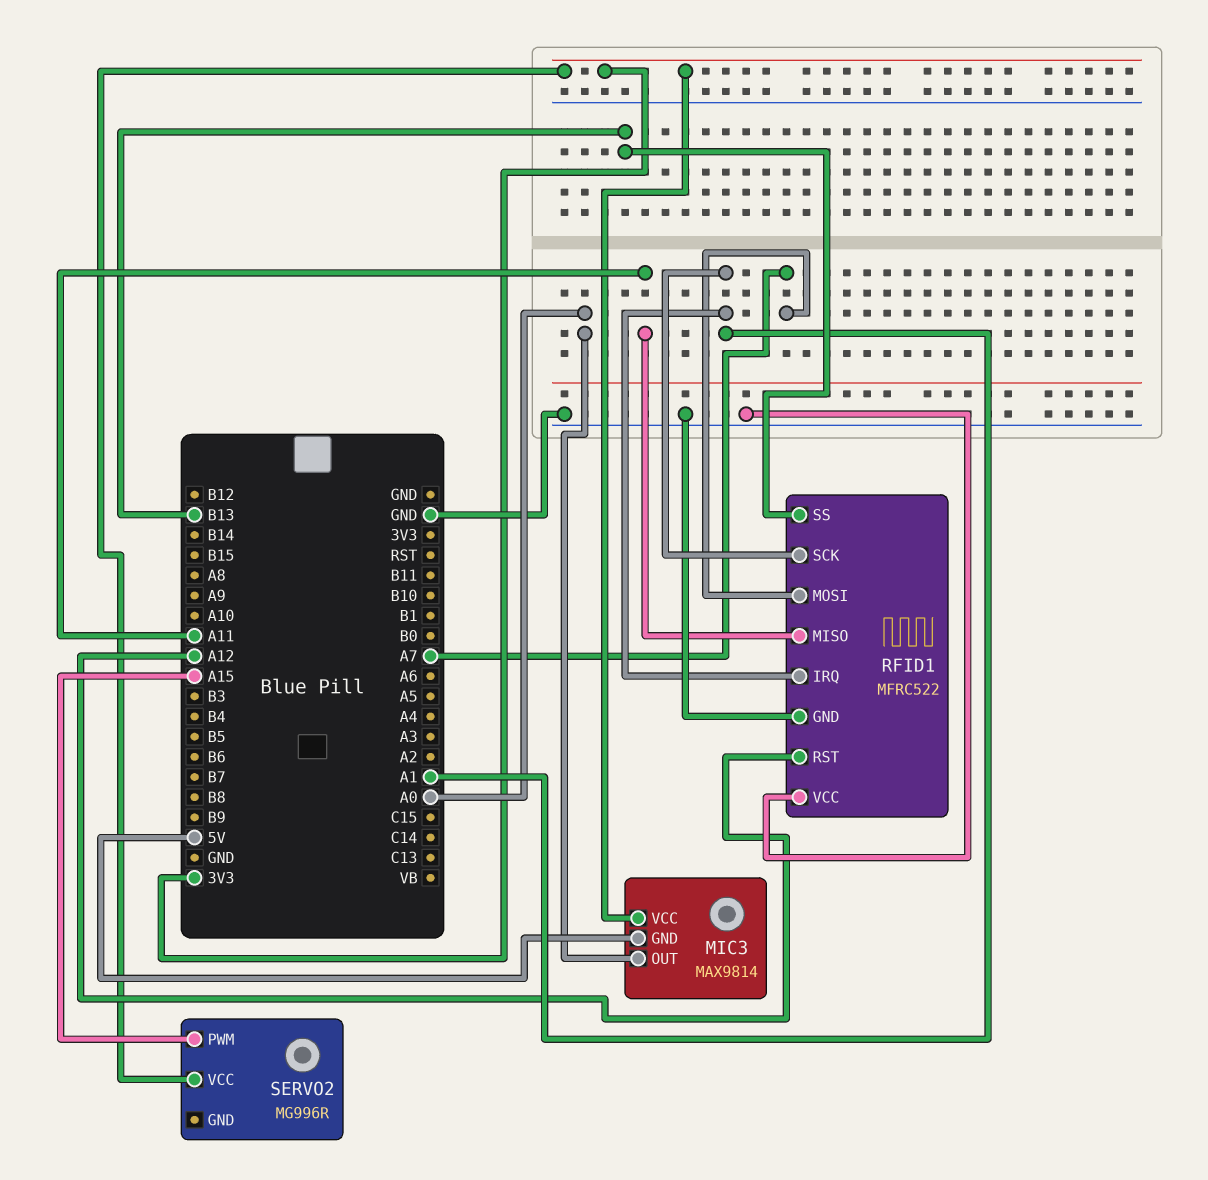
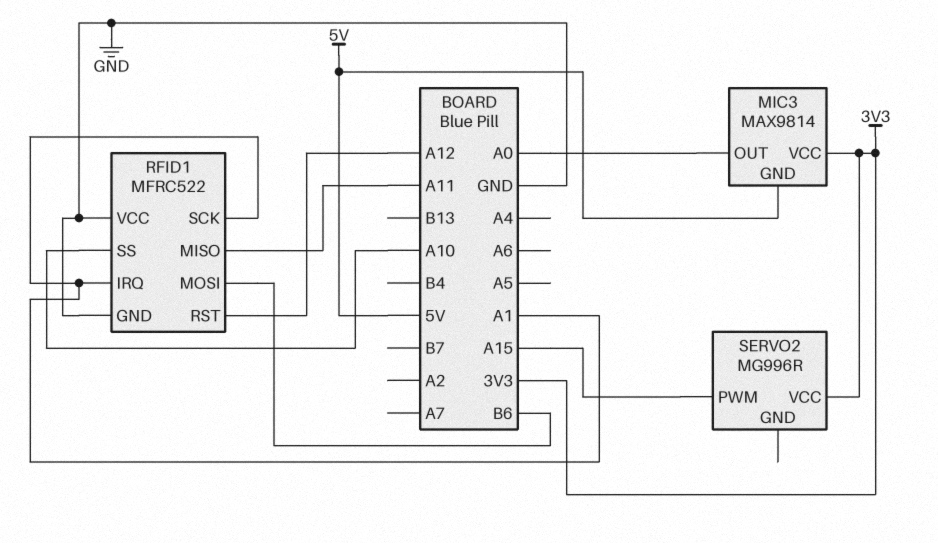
RFID1 pin MOSI: A7 -> B6
RFID1 pin SS: B13 -> A10

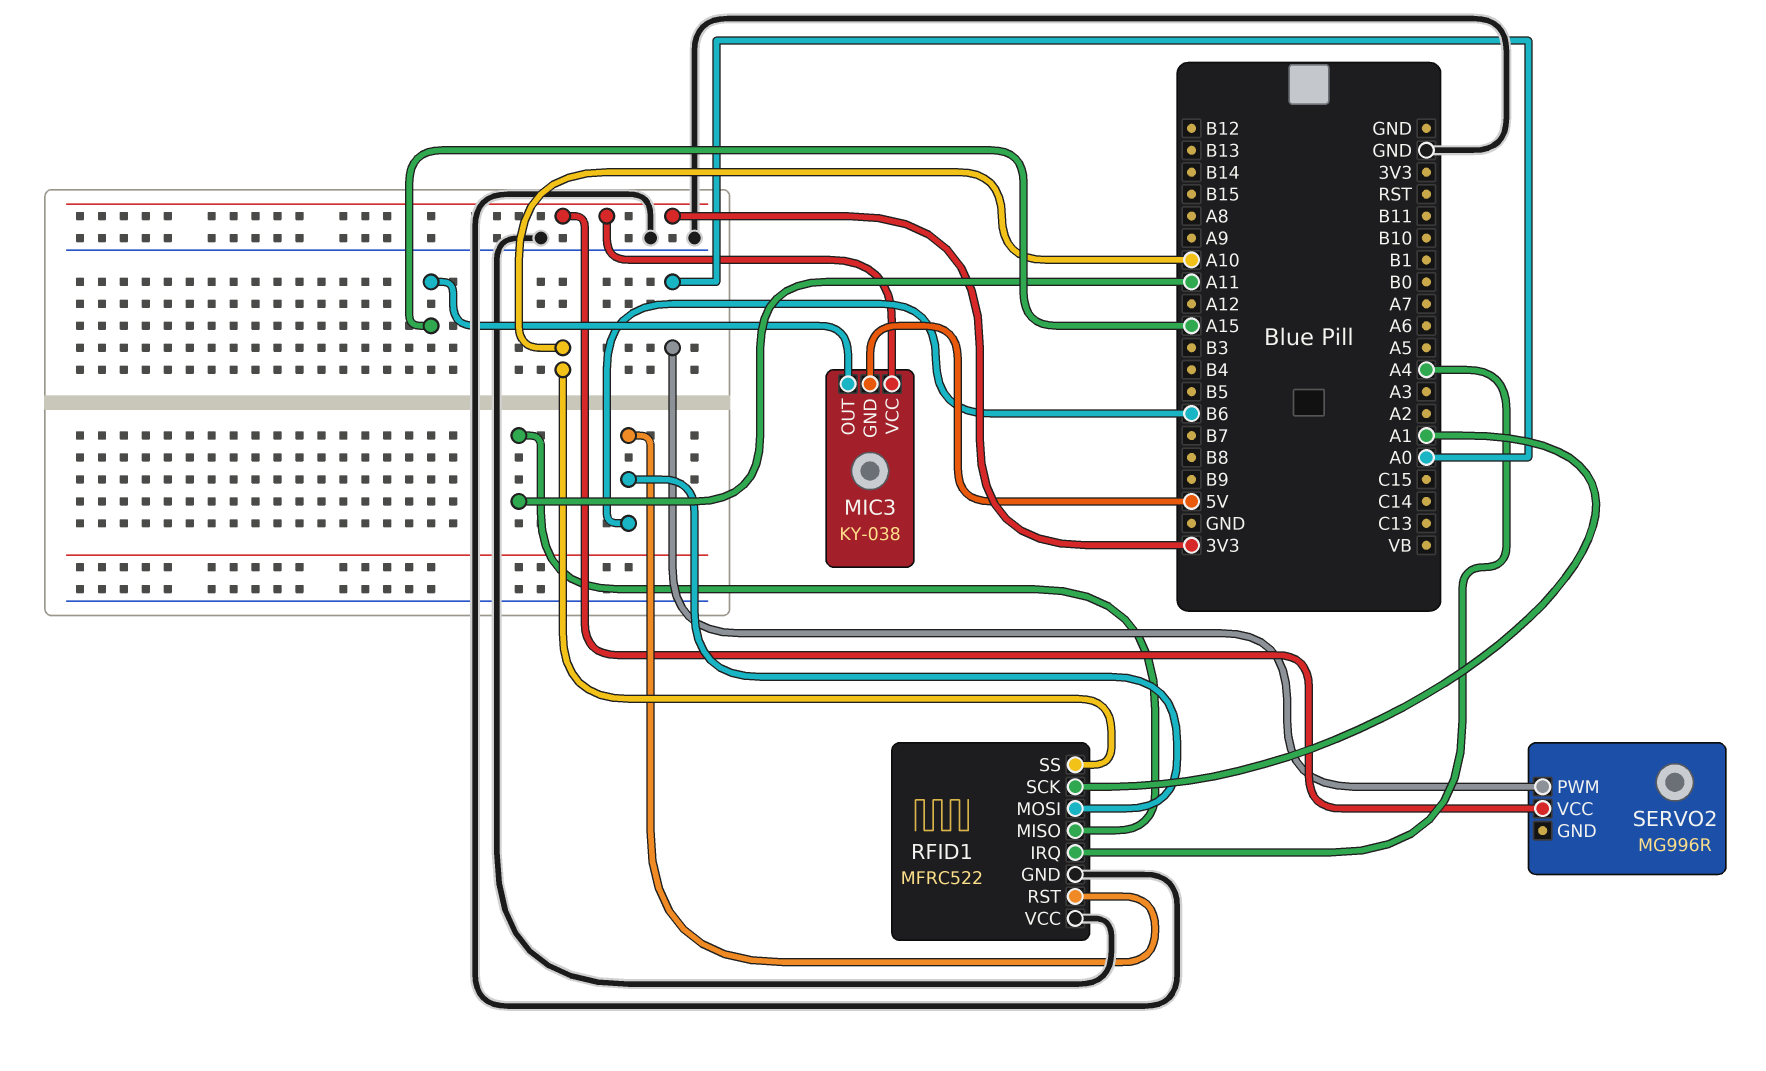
MIC3: MAX9814 -> KY-038
MIC3 pin OUT: A0 -> A15
RFID1 pin IRQ: A1 -> A4
RFID1 pin RST: A12 -> B6
SERVO2 pin PWM: A15 -> A0

